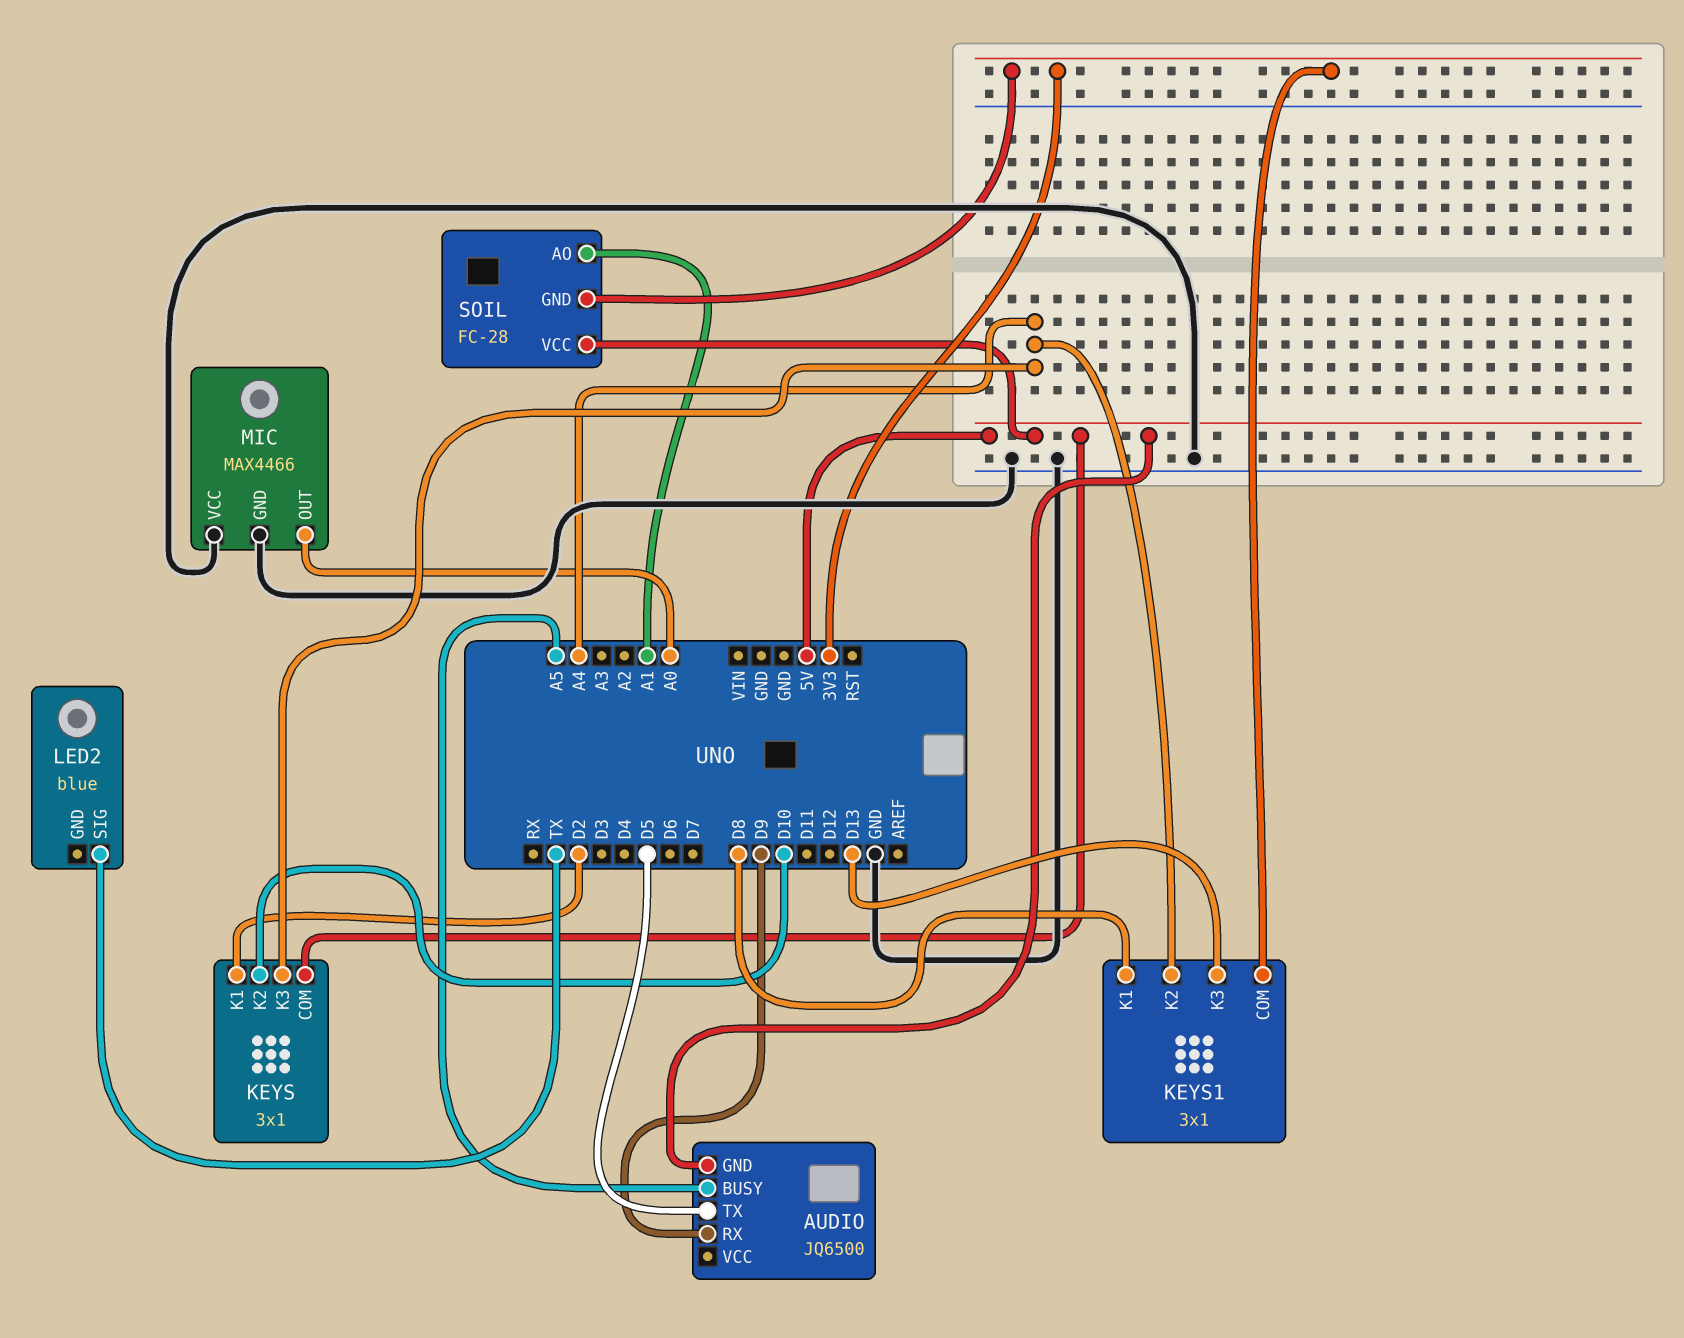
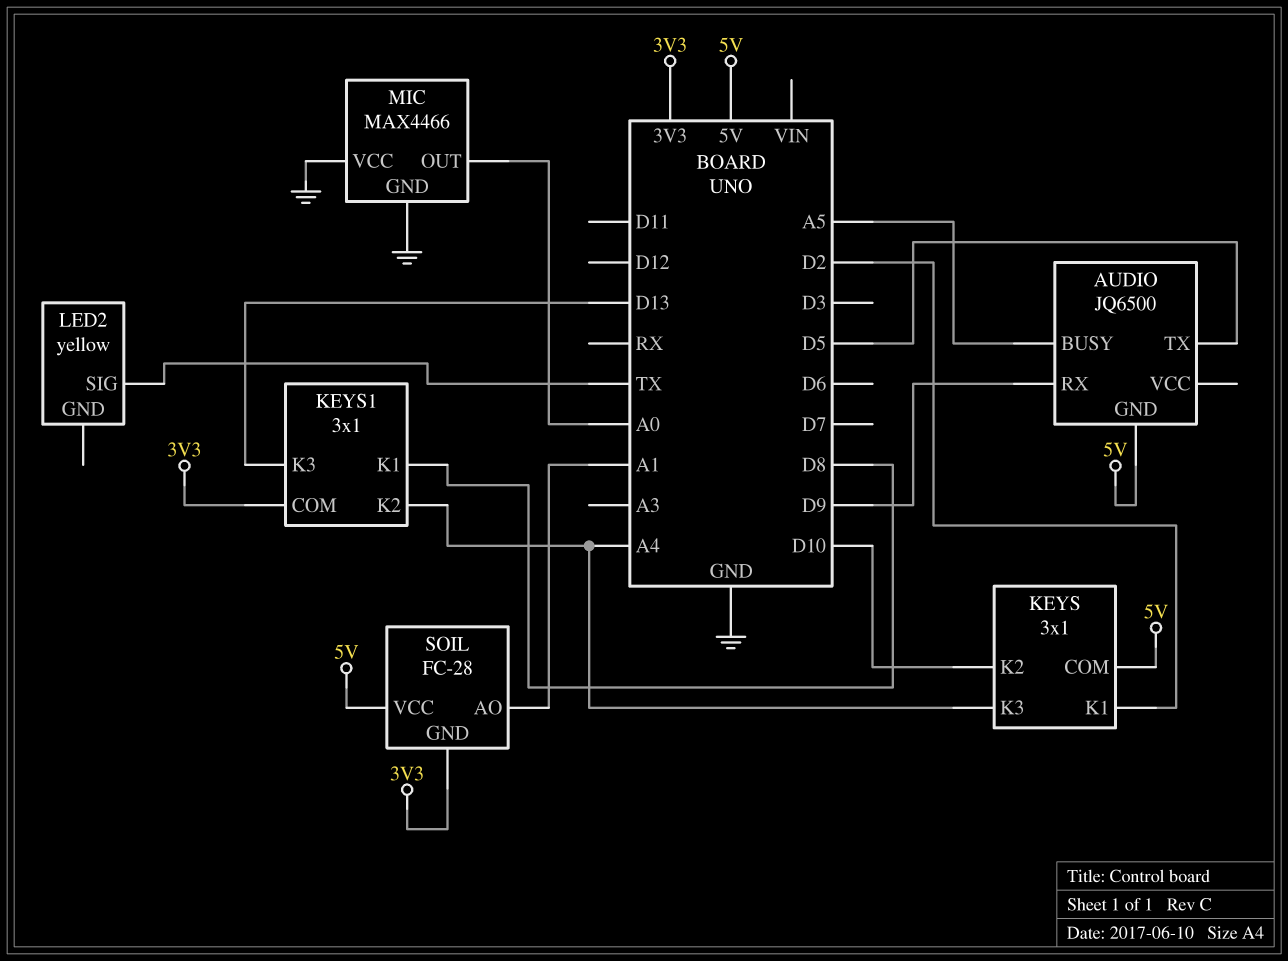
LED2: blue -> yellow

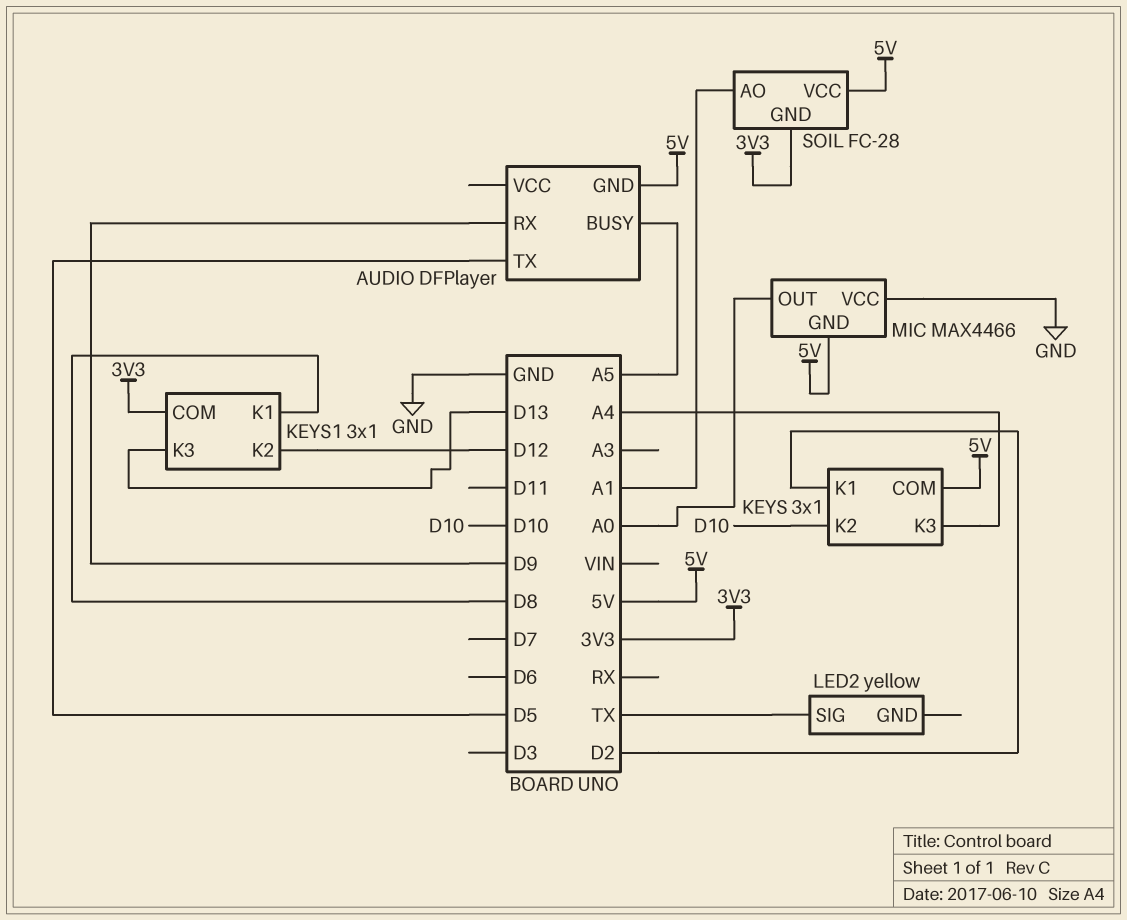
AUDIO: JQ6500 -> DFPlayer
KEYS1 pin K2: A4 -> D12
MIC pin GND: GND -> 5V

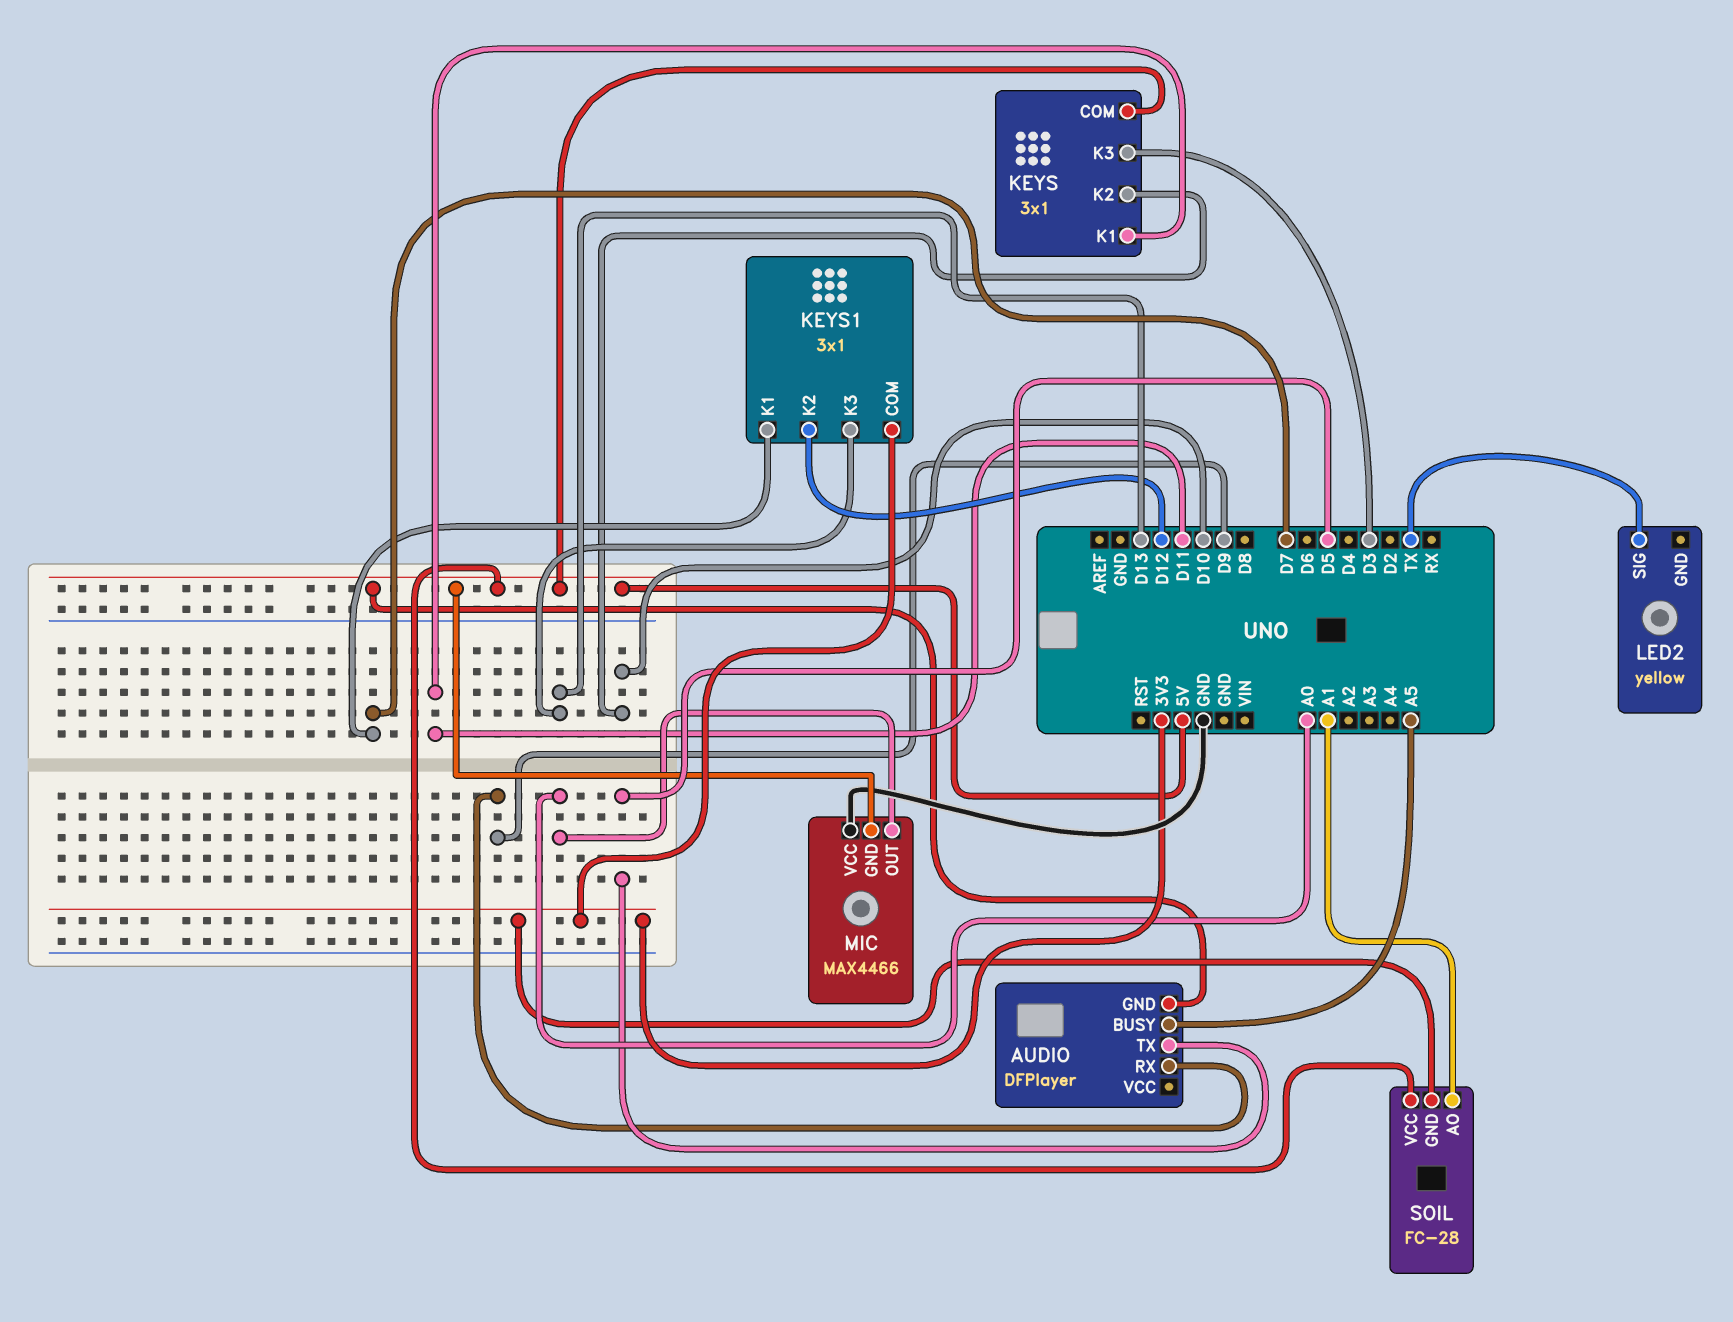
KEYS pin K1: D2 -> D11
KEYS pin K3: A4 -> D3
KEYS1 pin K1: D8 -> D7

